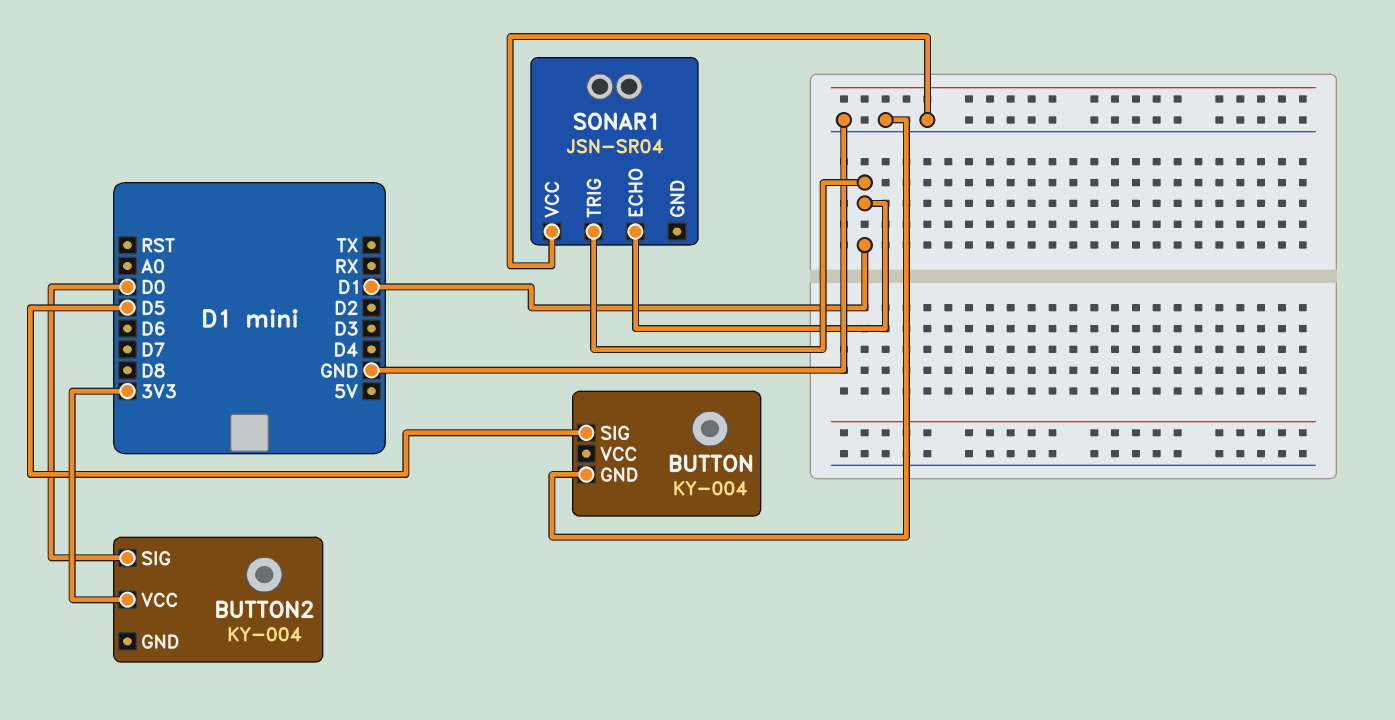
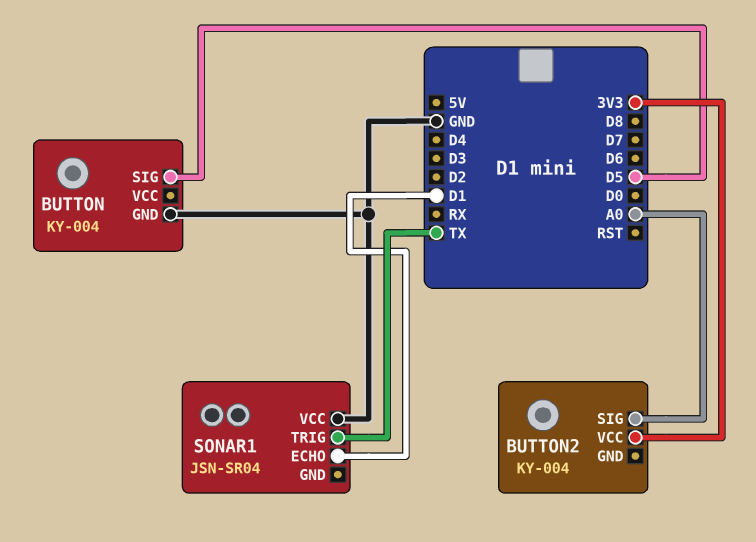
BUTTON2 pin SIG: D0 -> A0
SONAR1 pin TRIG: D1 -> TX

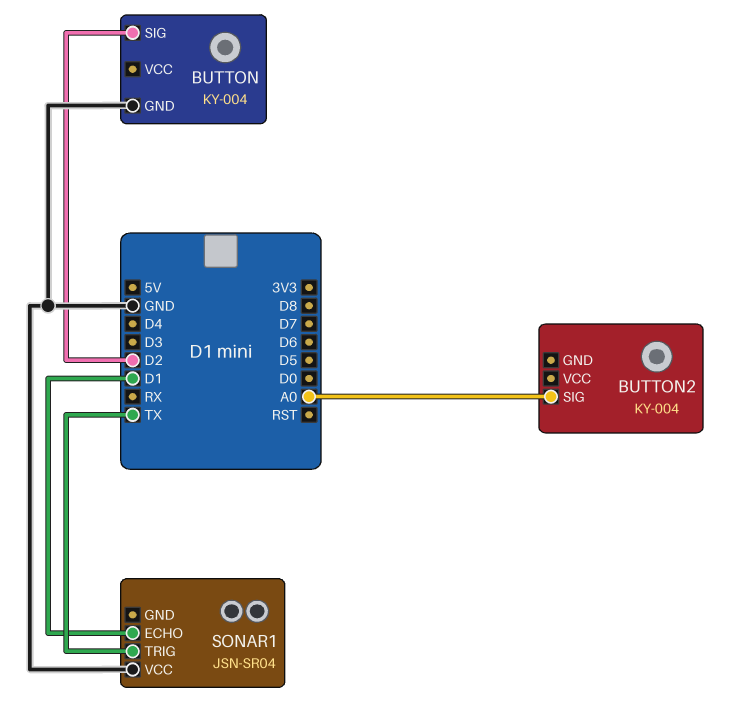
BUTTON pin SIG: D5 -> D2
BUTTON2 pin VCC: 3V3 -> none

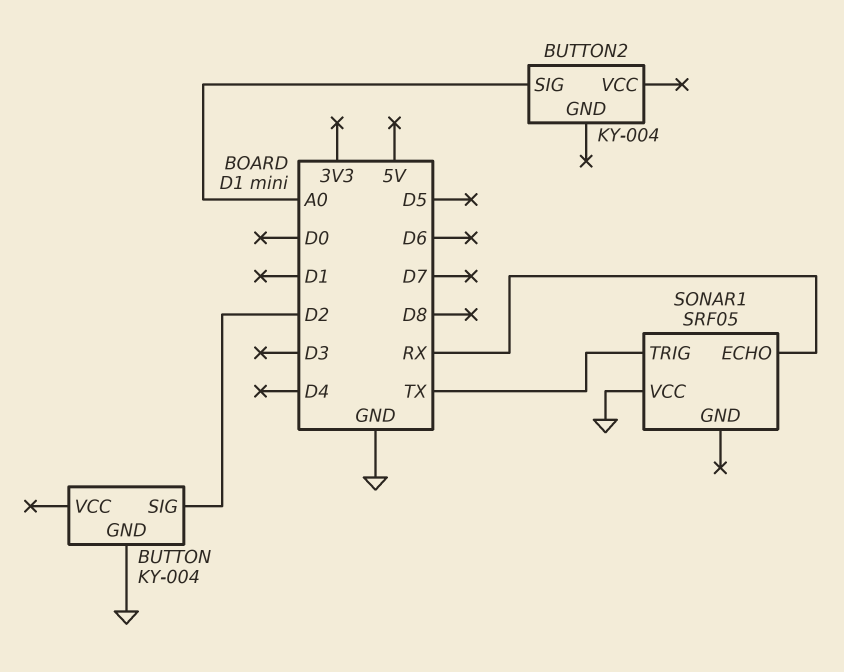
SONAR1: JSN-SR04 -> SRF05
SONAR1 pin ECHO: D1 -> RX

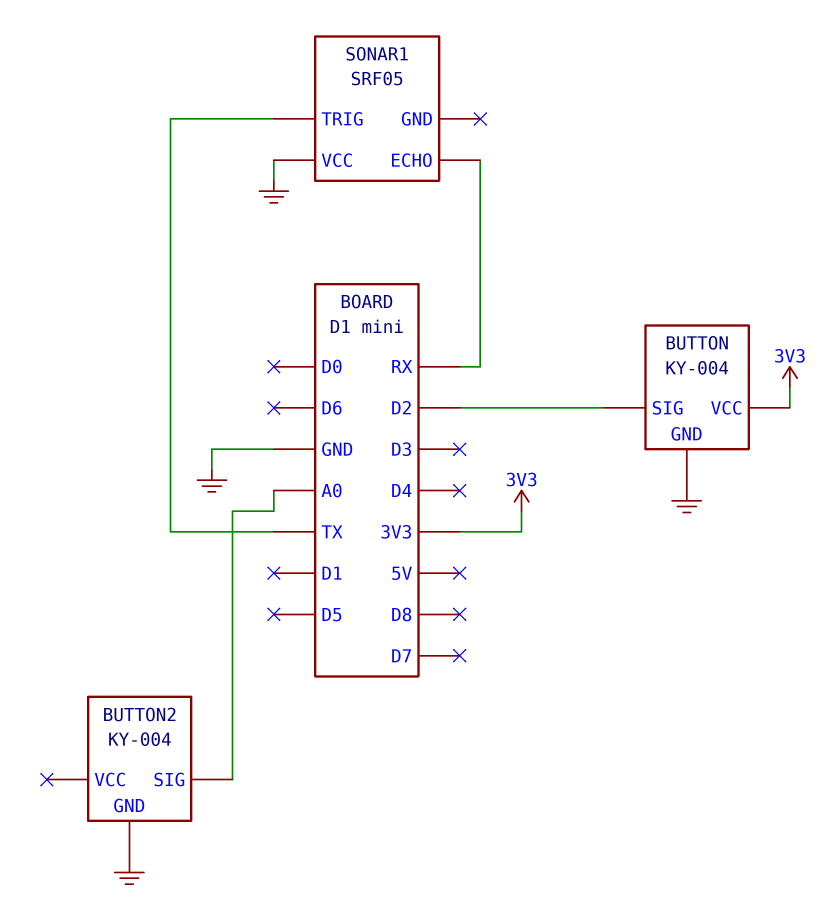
BUTTON pin VCC: none -> 3V3
BUTTON2 pin GND: none -> GND

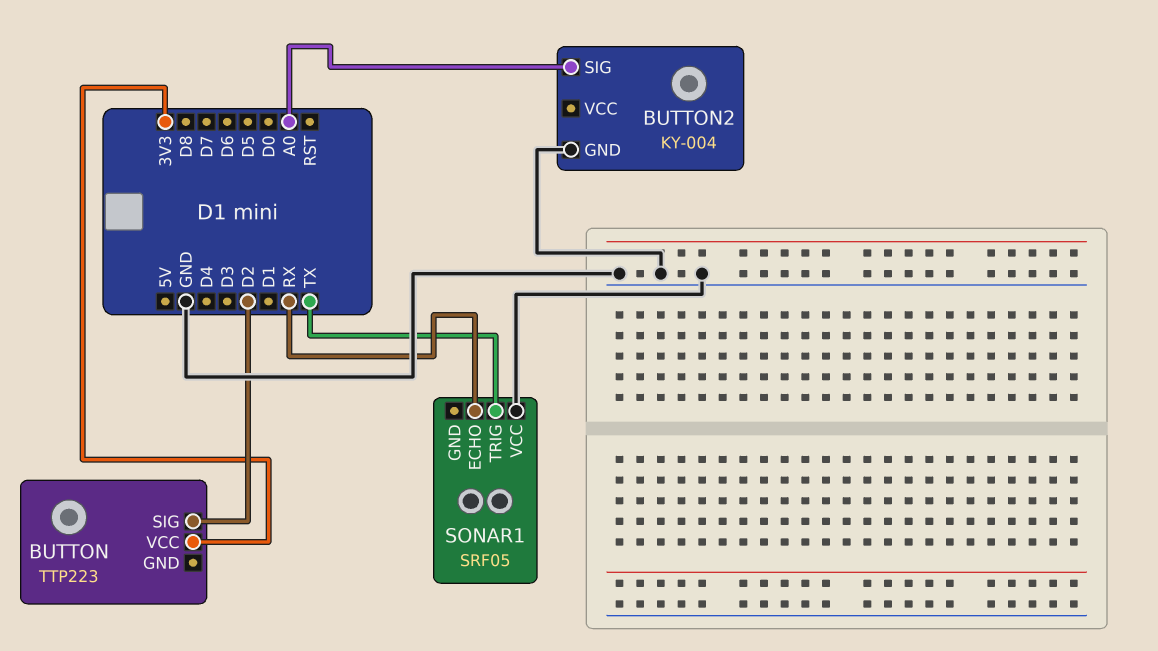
BUTTON: KY-004 -> TTP223
BUTTON pin GND: GND -> none

